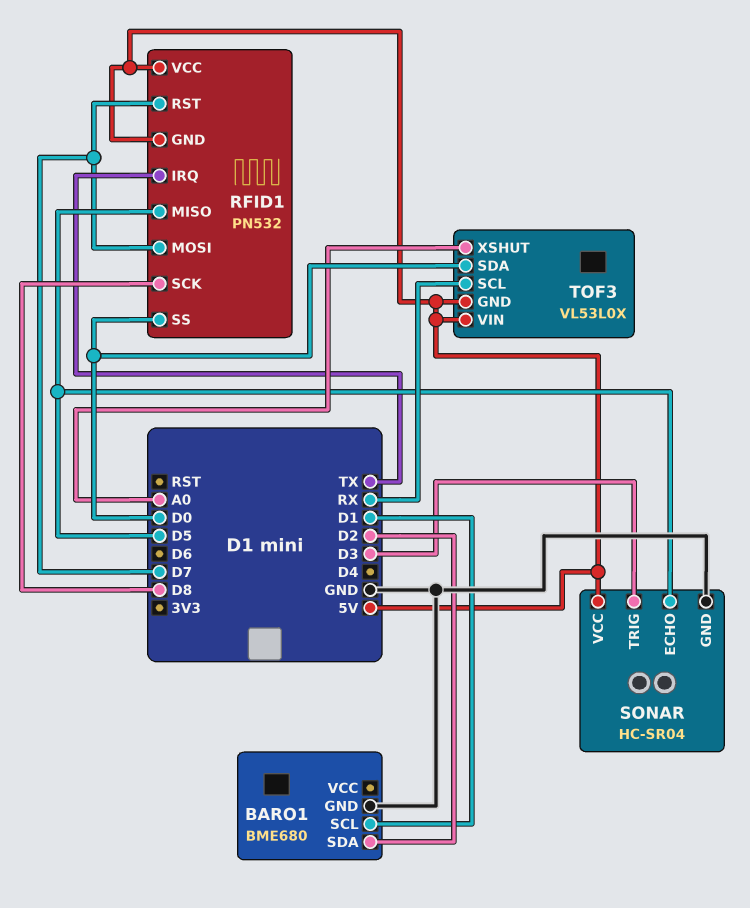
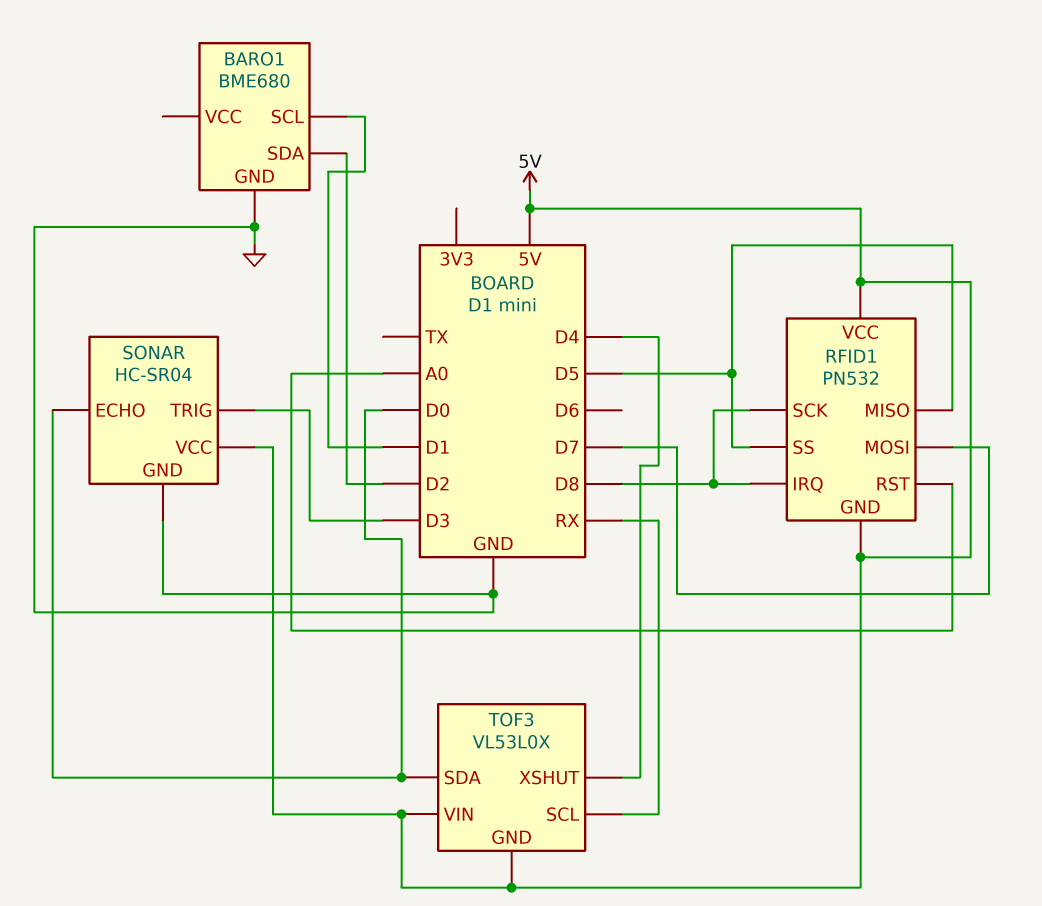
RFID1 pin IRQ: TX -> D8
RFID1 pin RST: D7 -> A0
RFID1 pin SS: D0 -> D5
SONAR pin ECHO: D5 -> D0
TOF3 pin XSHUT: A0 -> D4

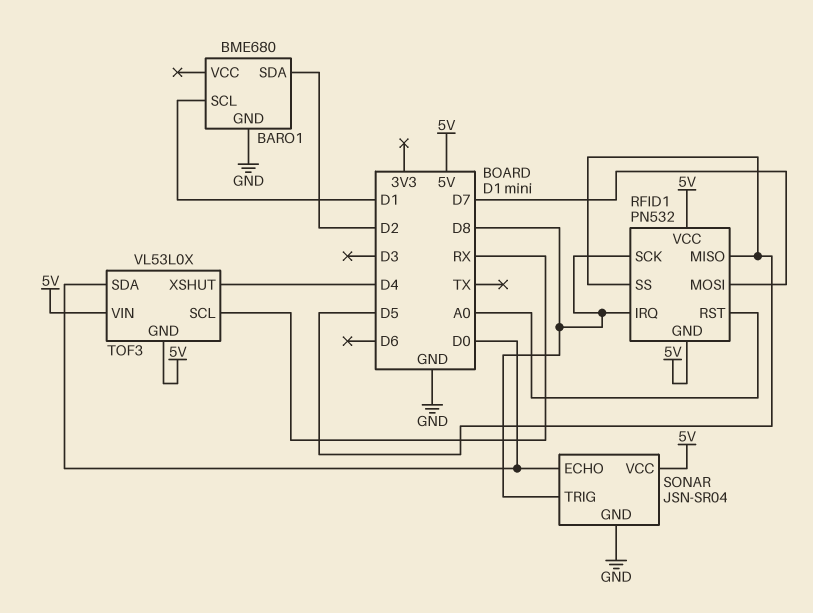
SONAR: HC-SR04 -> JSN-SR04
SONAR pin TRIG: D3 -> D8

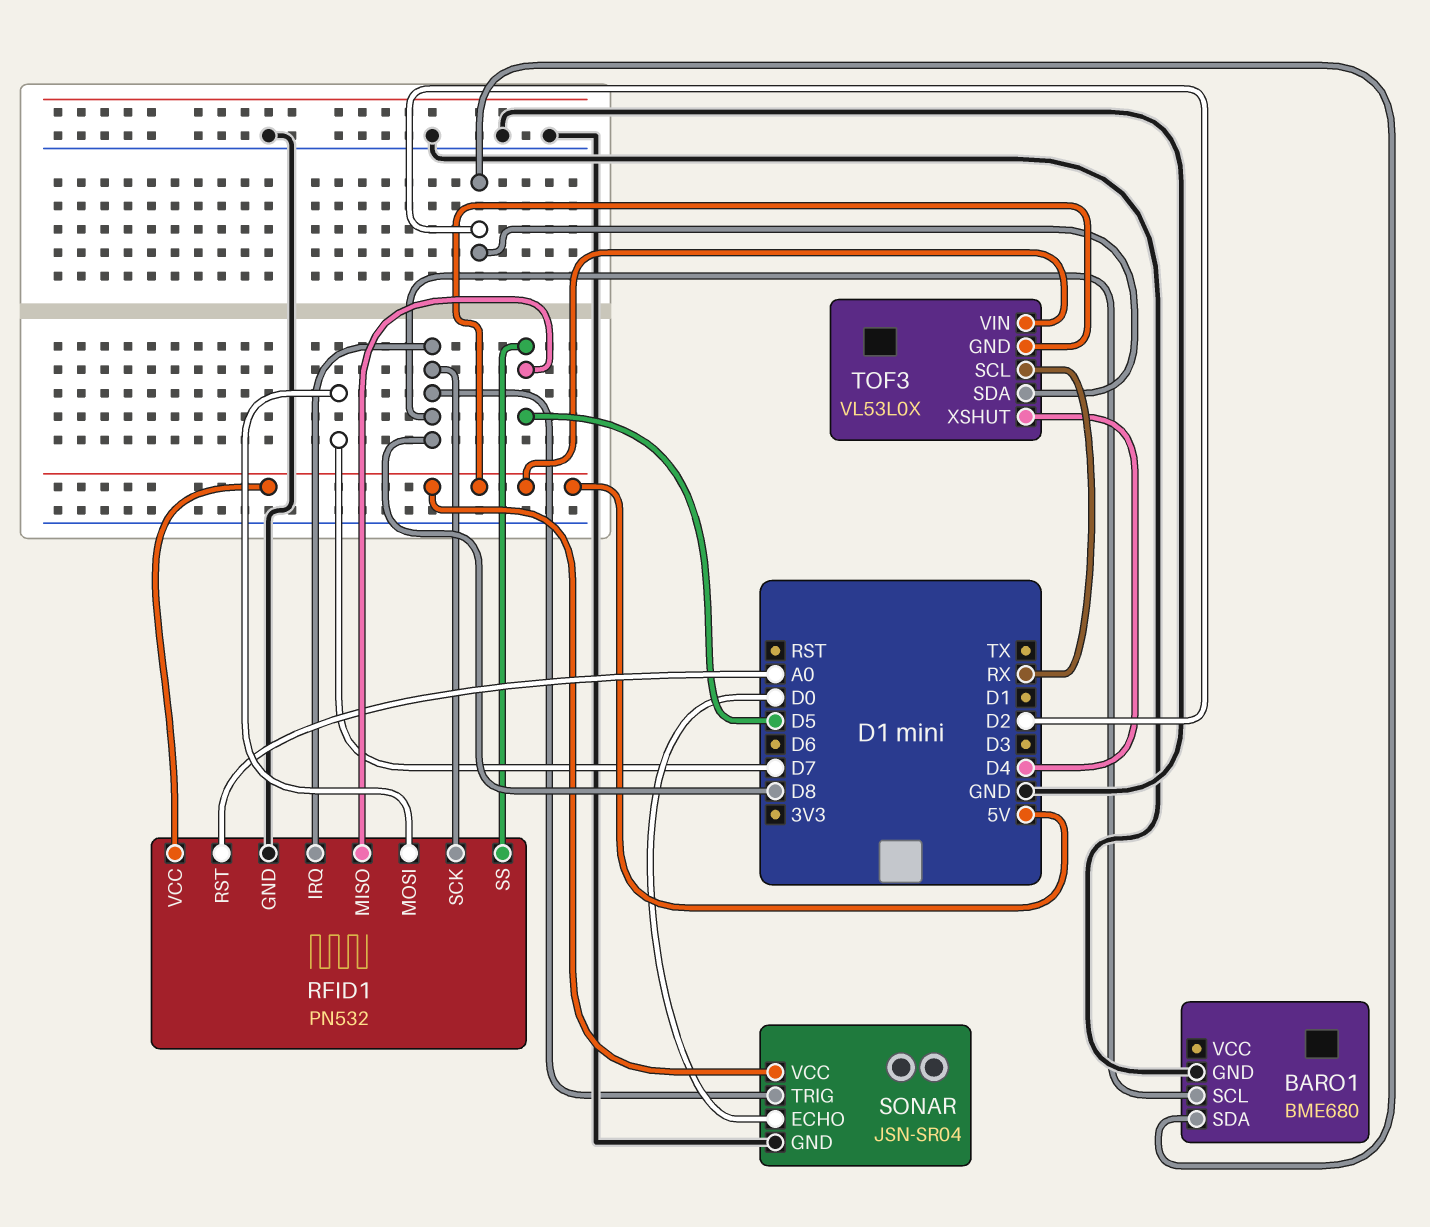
BARO1 pin SCL: D1 -> D8
RFID1 pin GND: 5V -> GND
TOF3 pin SDA: D0 -> D2

